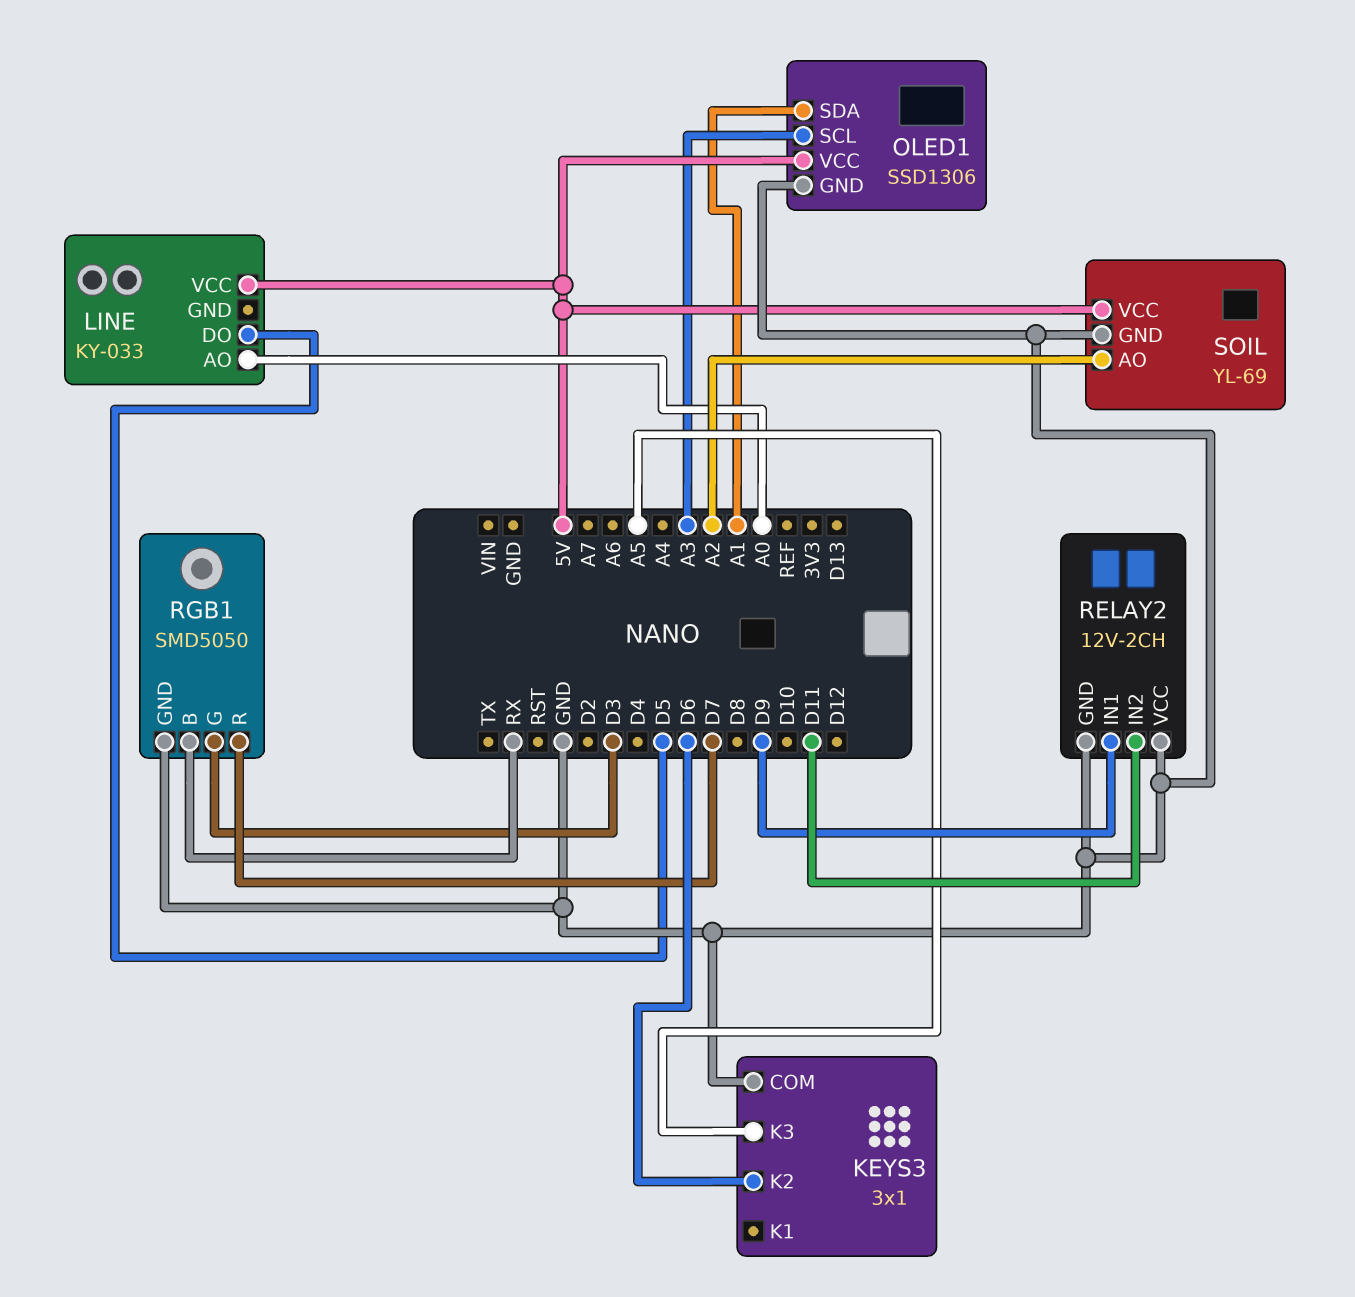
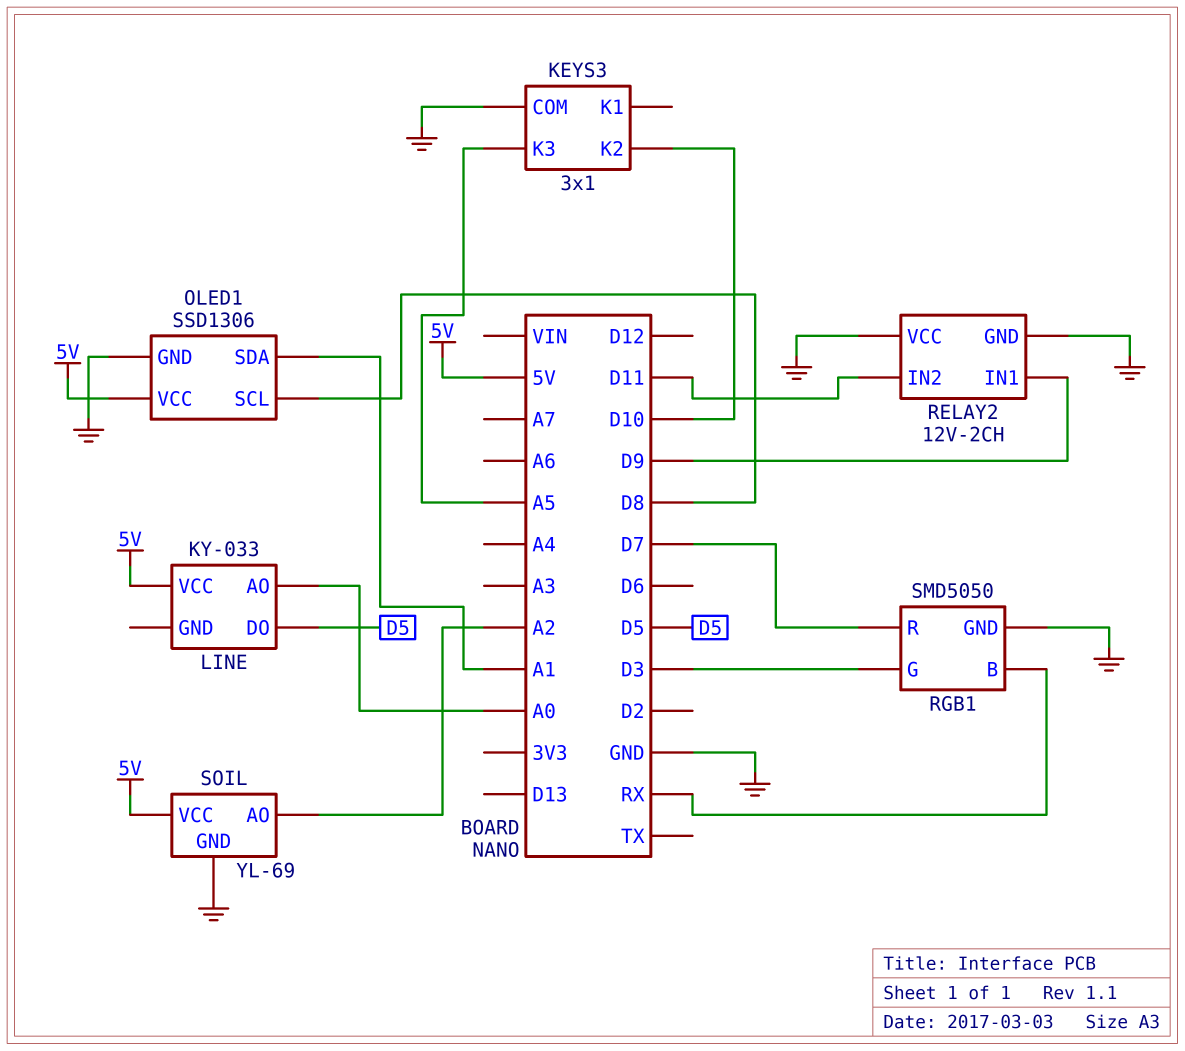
KEYS3 pin K2: D6 -> D10
OLED1 pin SCL: A3 -> D8

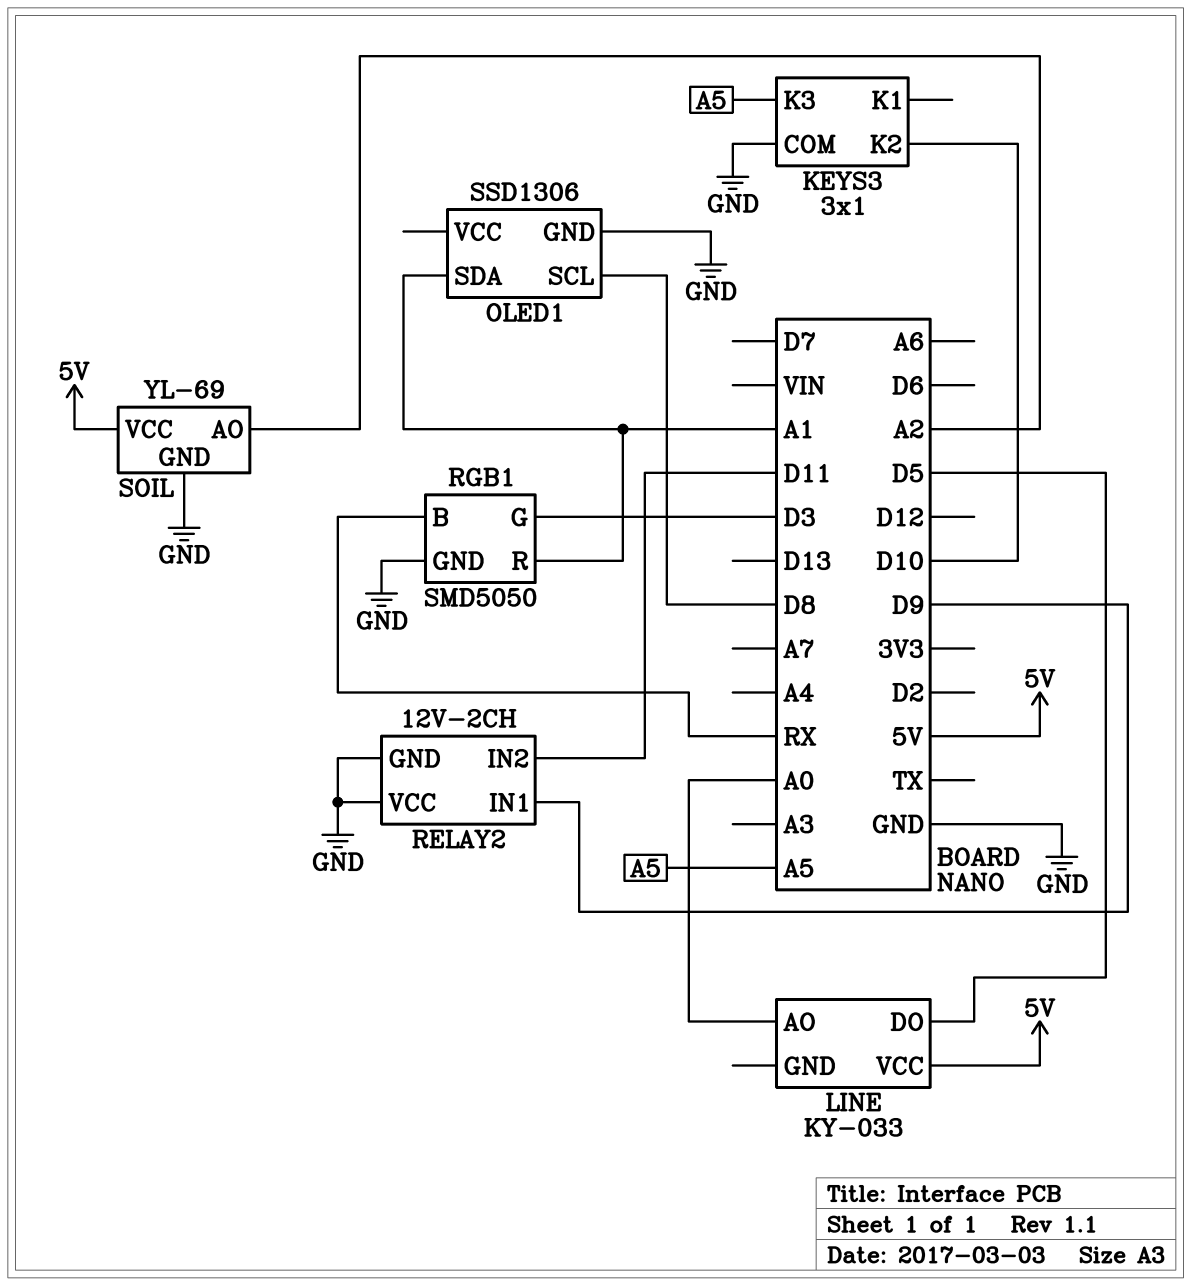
OLED1 pin VCC: 5V -> none
RGB1 pin R: D7 -> A1

